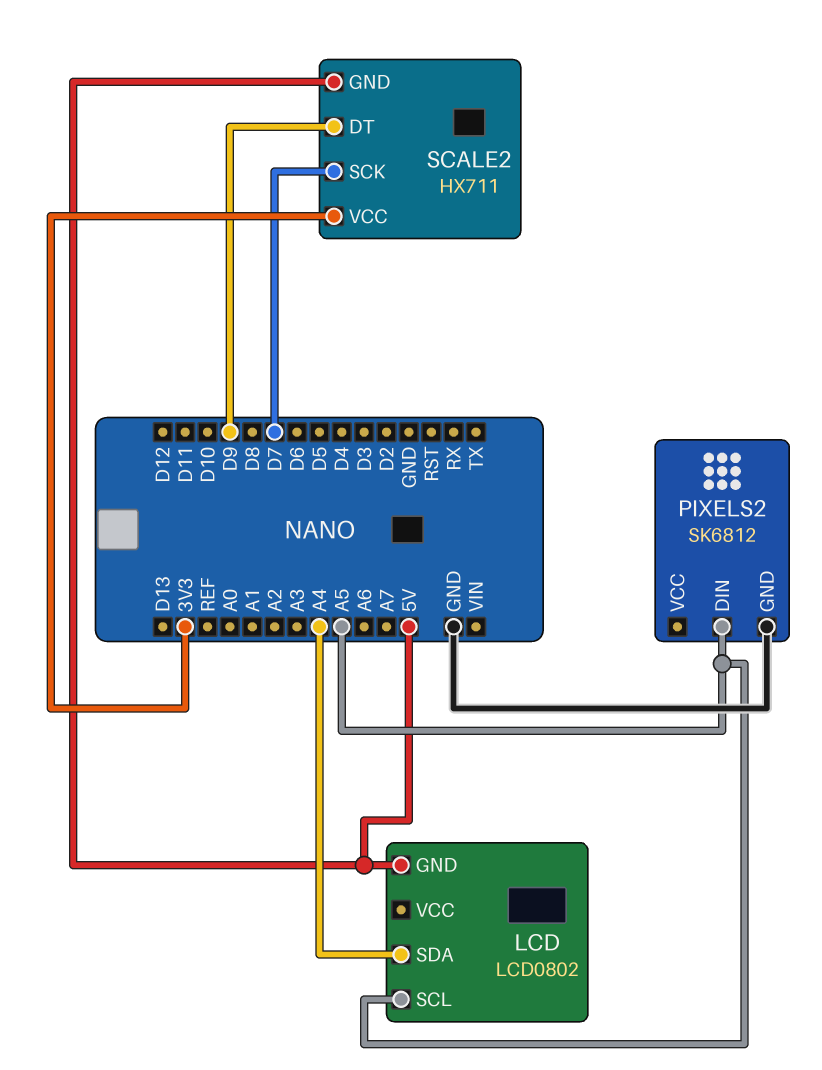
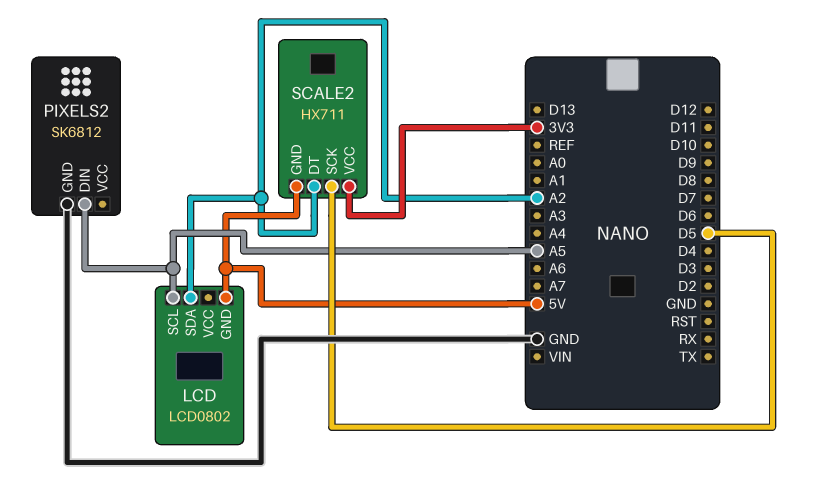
LCD pin SDA: A4 -> A2
SCALE2 pin DT: D9 -> A2
SCALE2 pin SCK: D7 -> D5

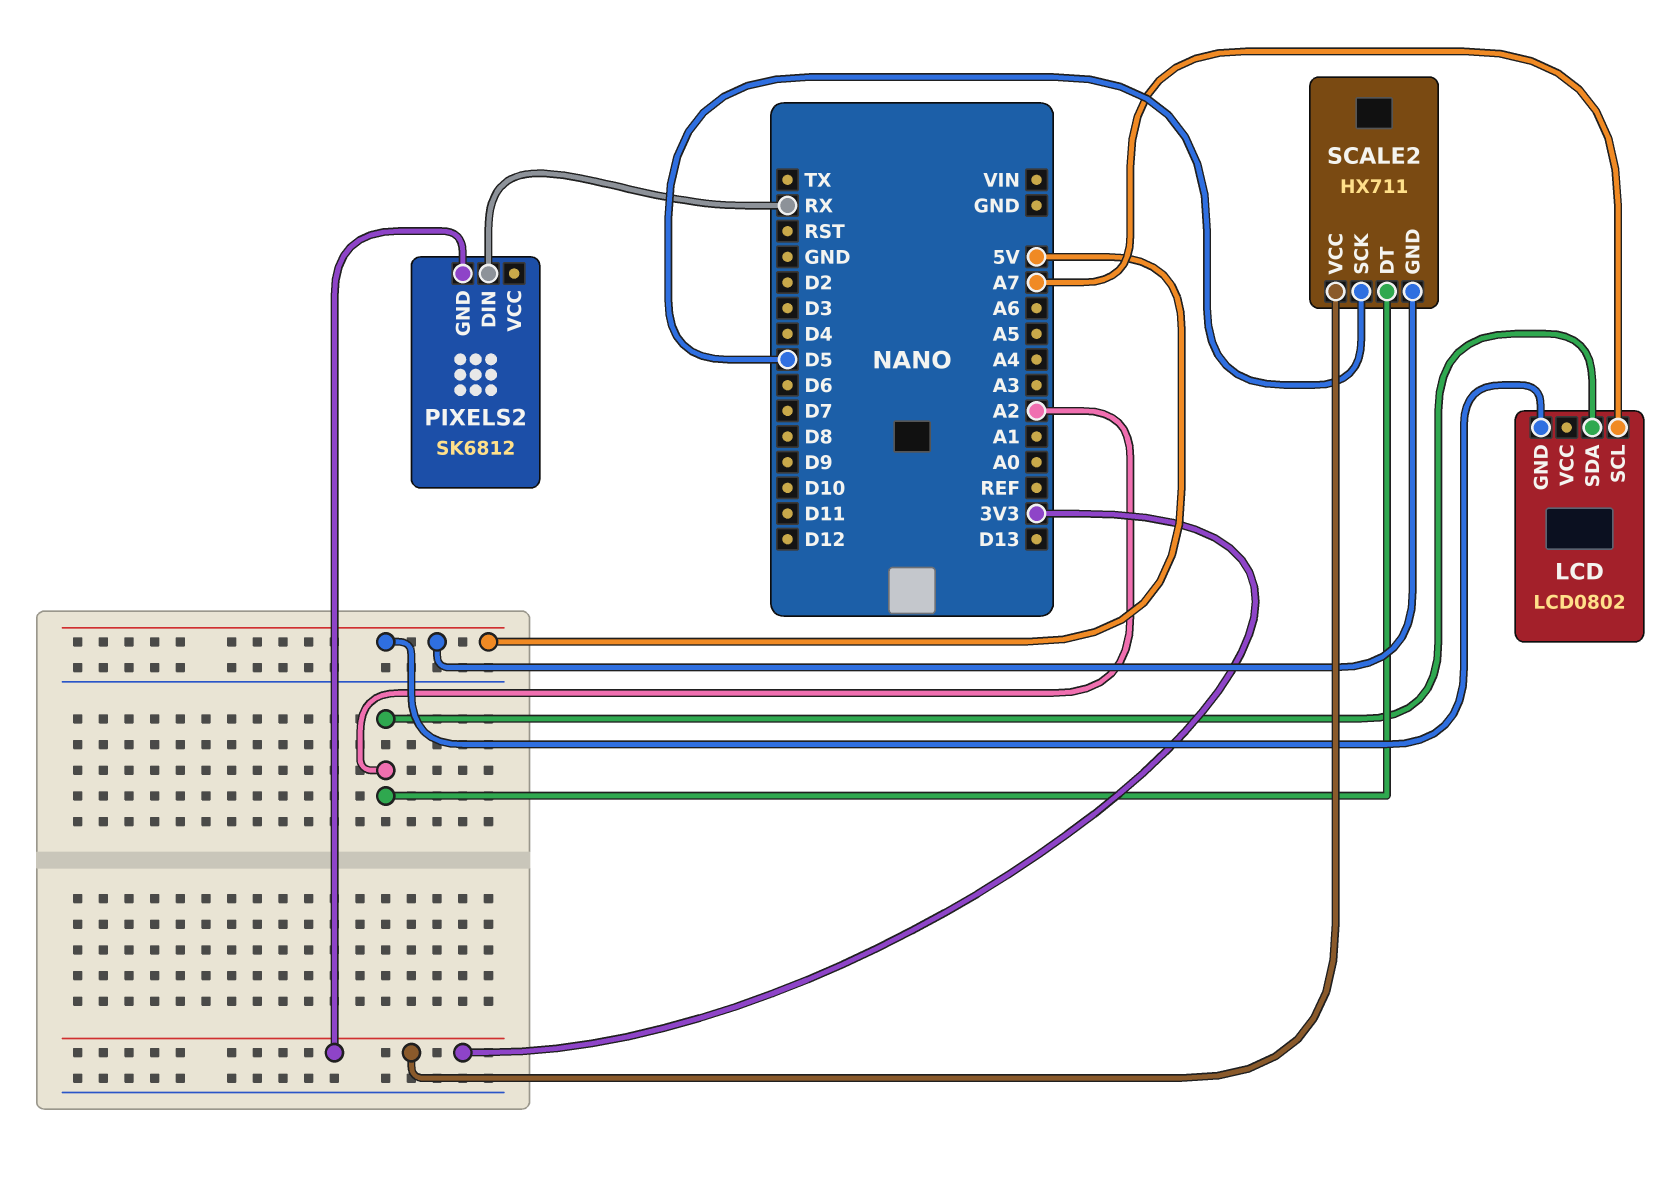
LCD pin SCL: A5 -> A7
PIXELS2 pin DIN: A5 -> RX
PIXELS2 pin GND: GND -> 3V3

